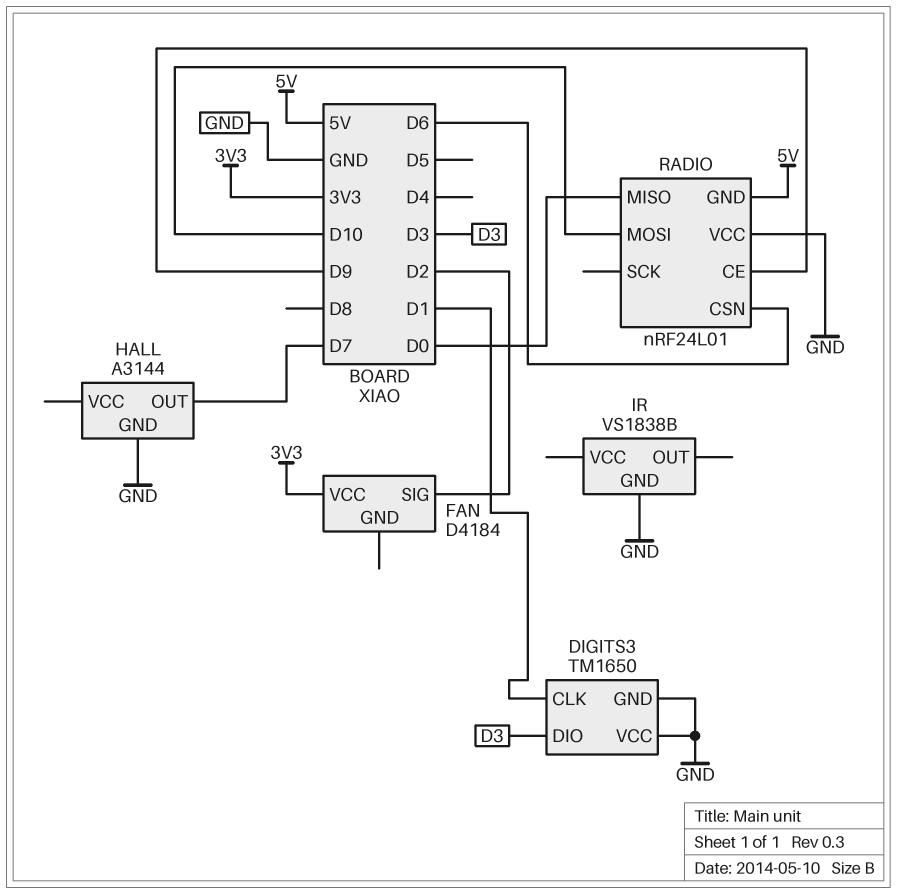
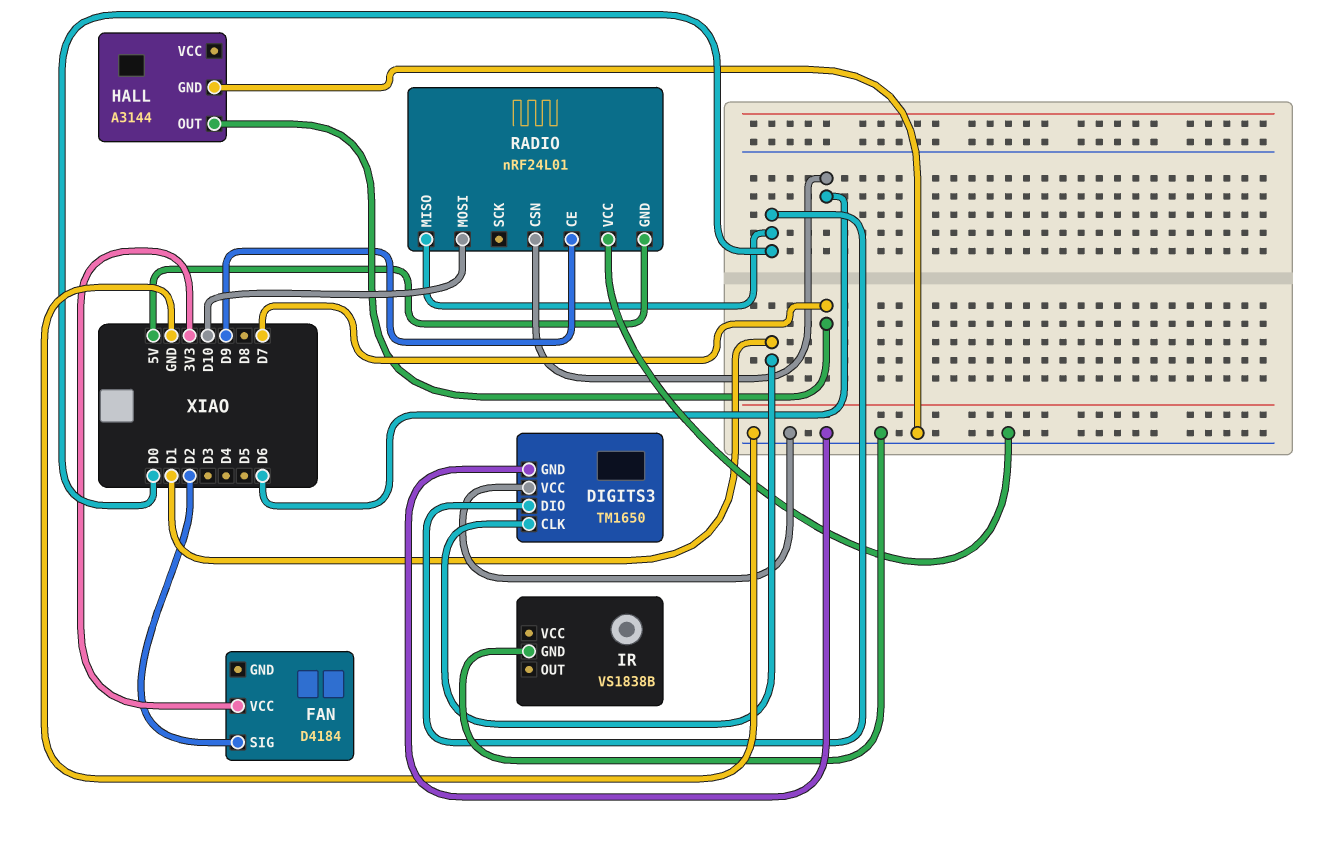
DIGITS3 pin DIO: D3 -> D0

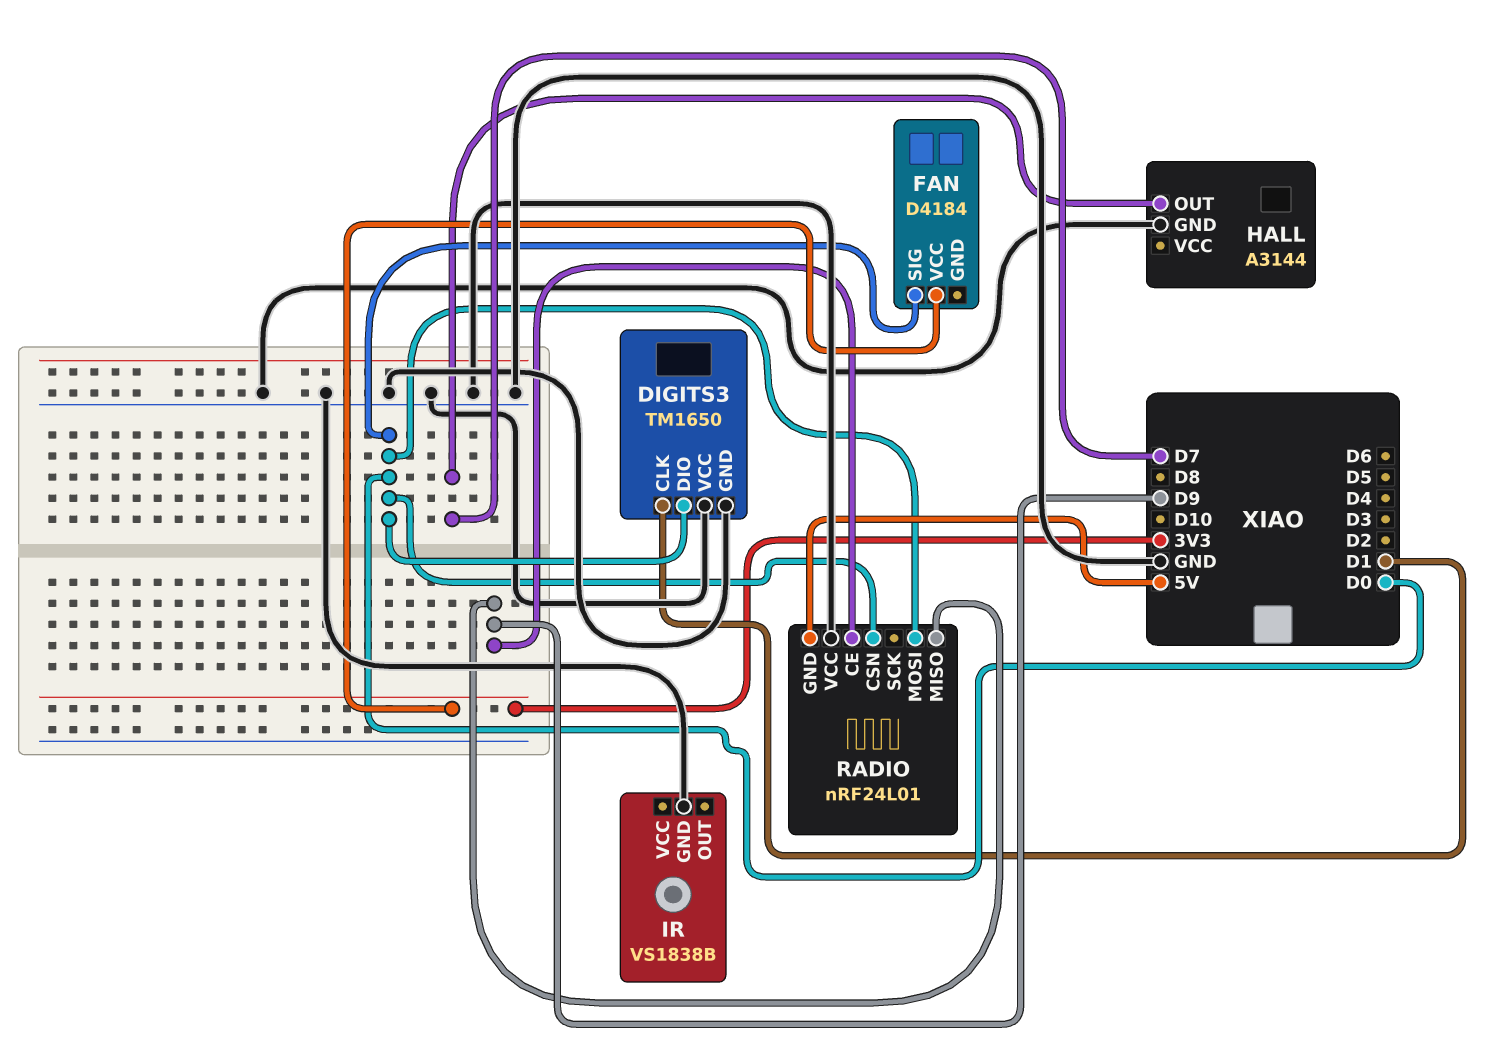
FAN pin SIG: D2 -> D0
RADIO pin CSN: D6 -> D0
RADIO pin MISO: D0 -> D9
RADIO pin MOSI: D10 -> D0

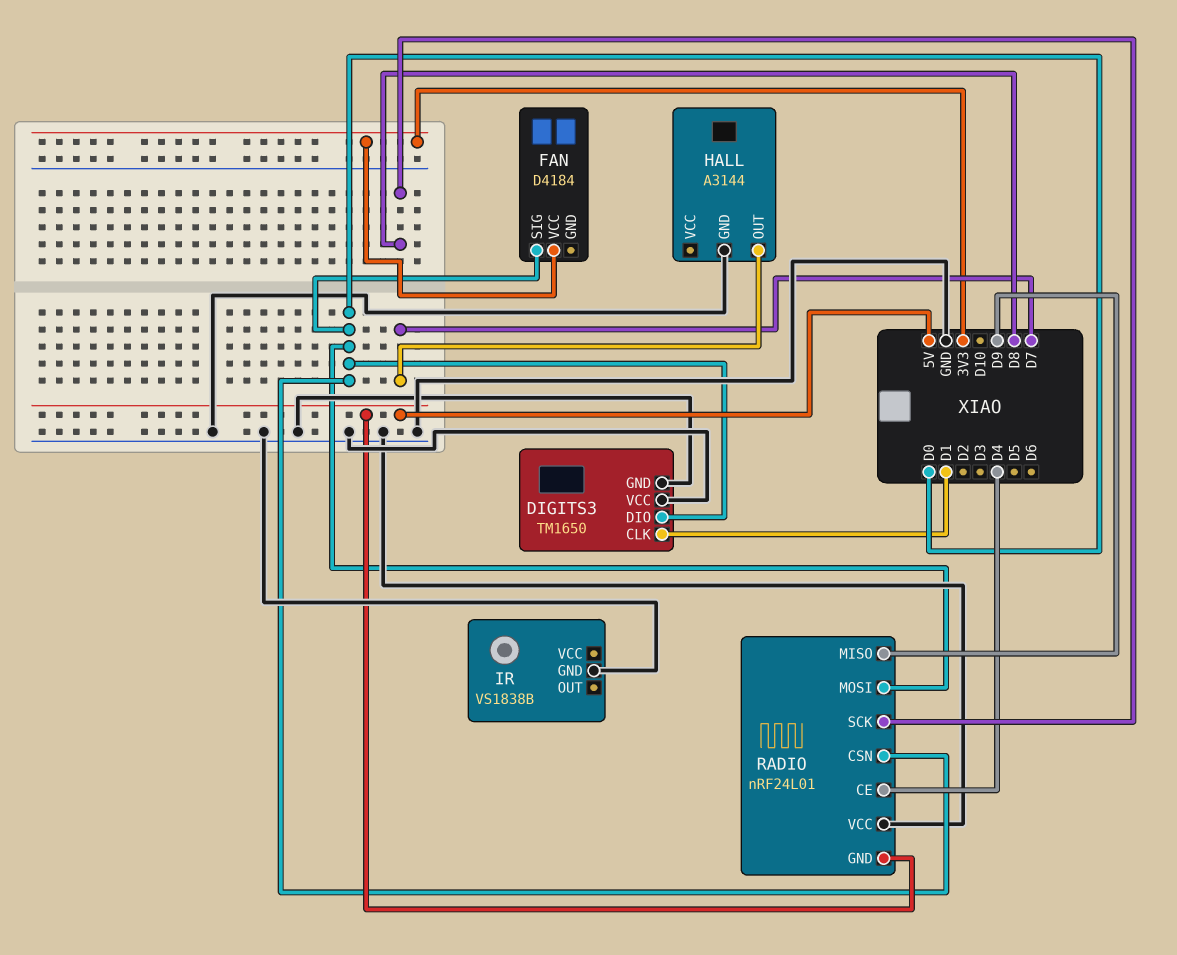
RADIO pin CE: D9 -> D4
RADIO pin SCK: none -> D8

